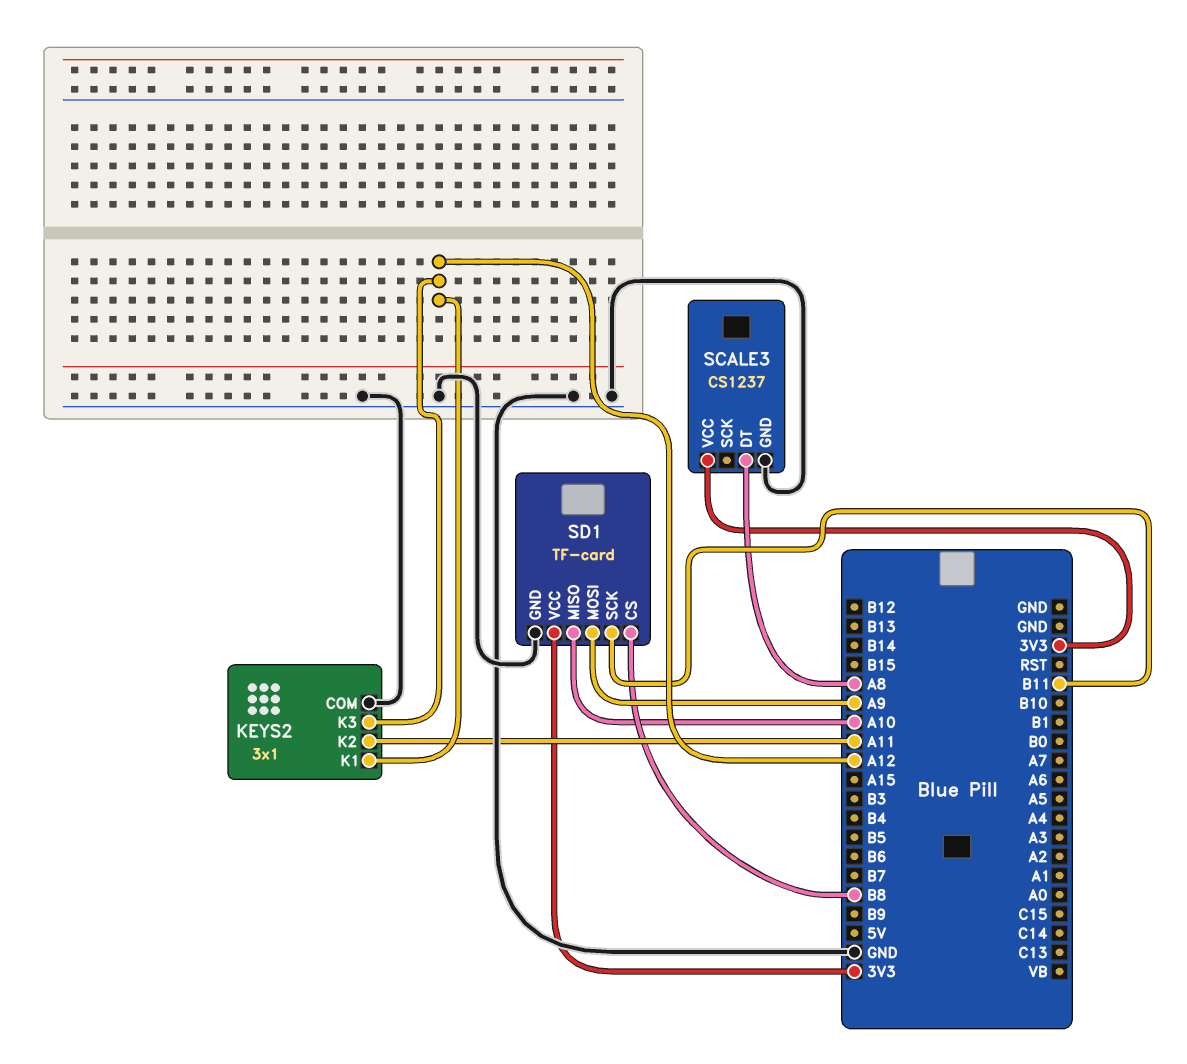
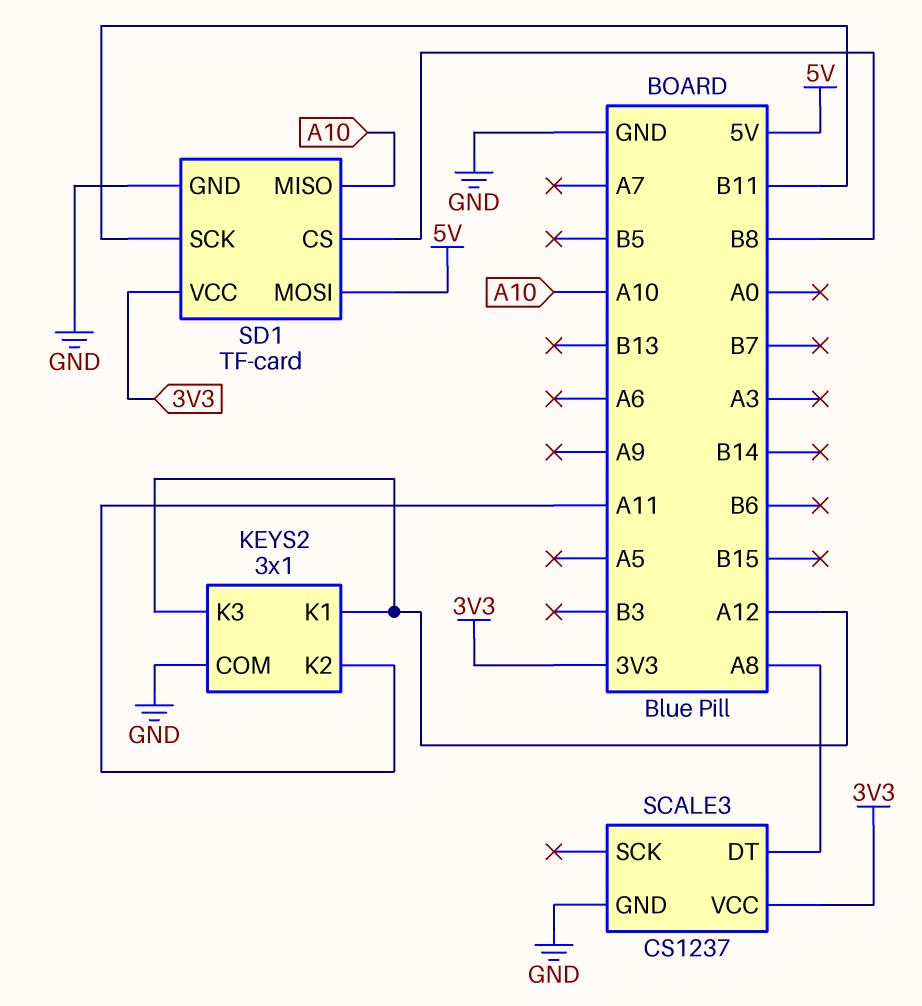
SD1 pin MOSI: A9 -> 5V

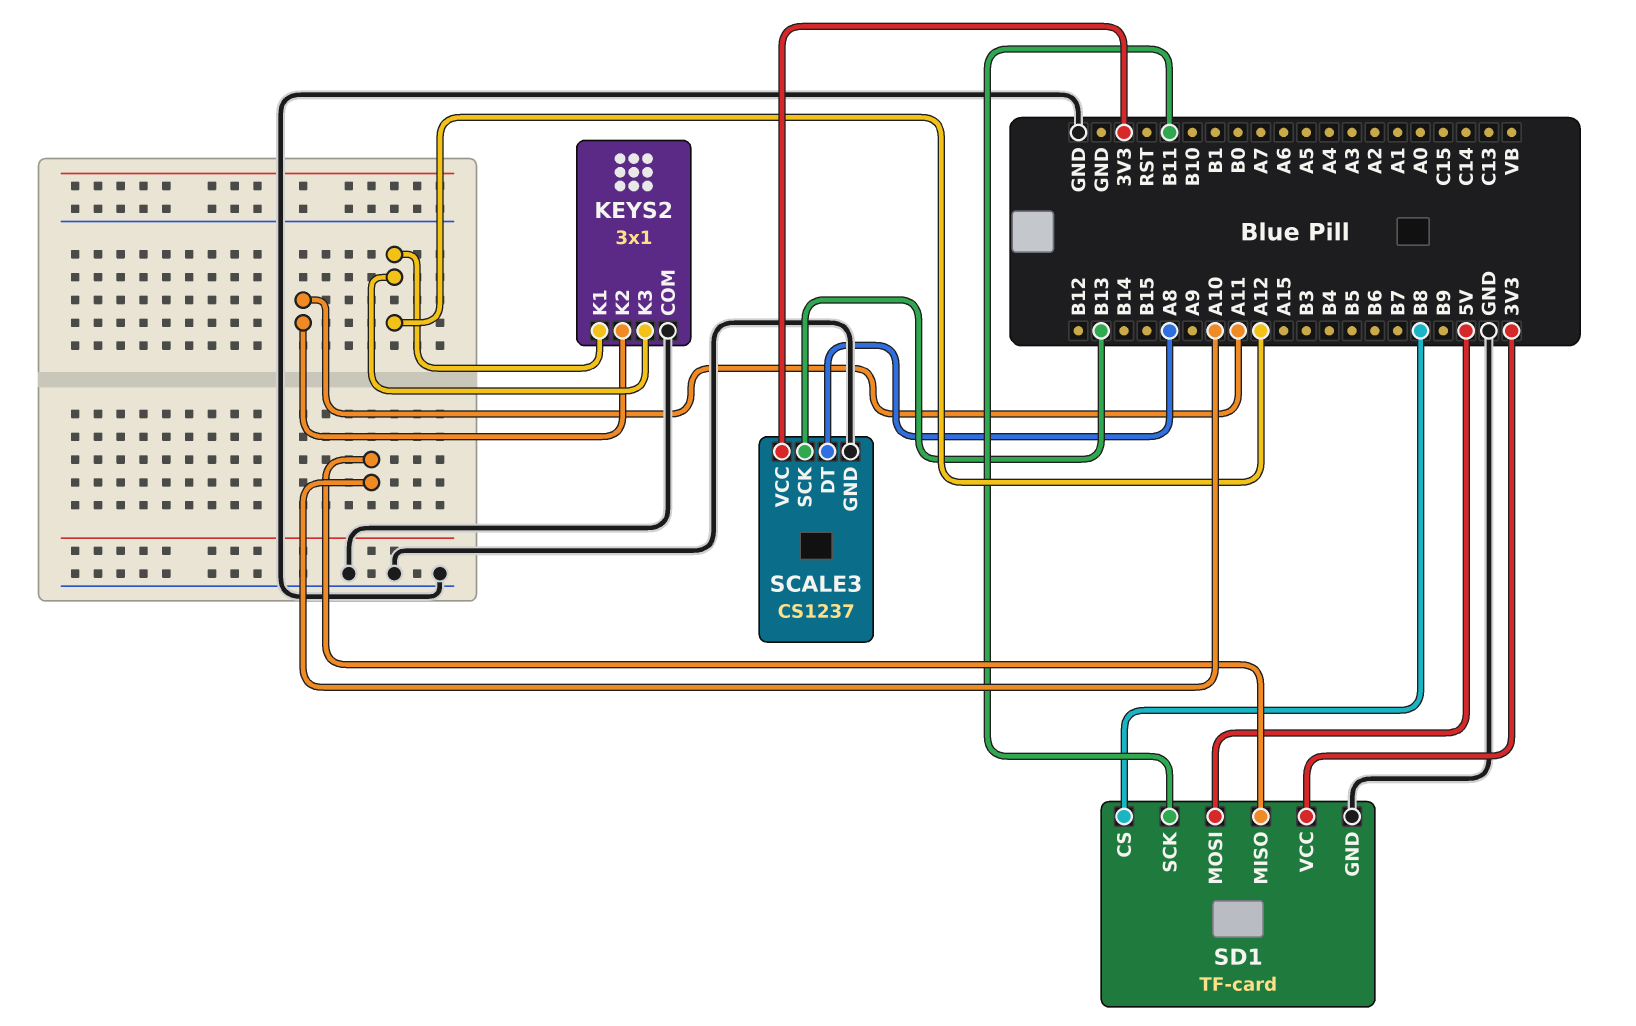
SCALE3 pin SCK: none -> B13

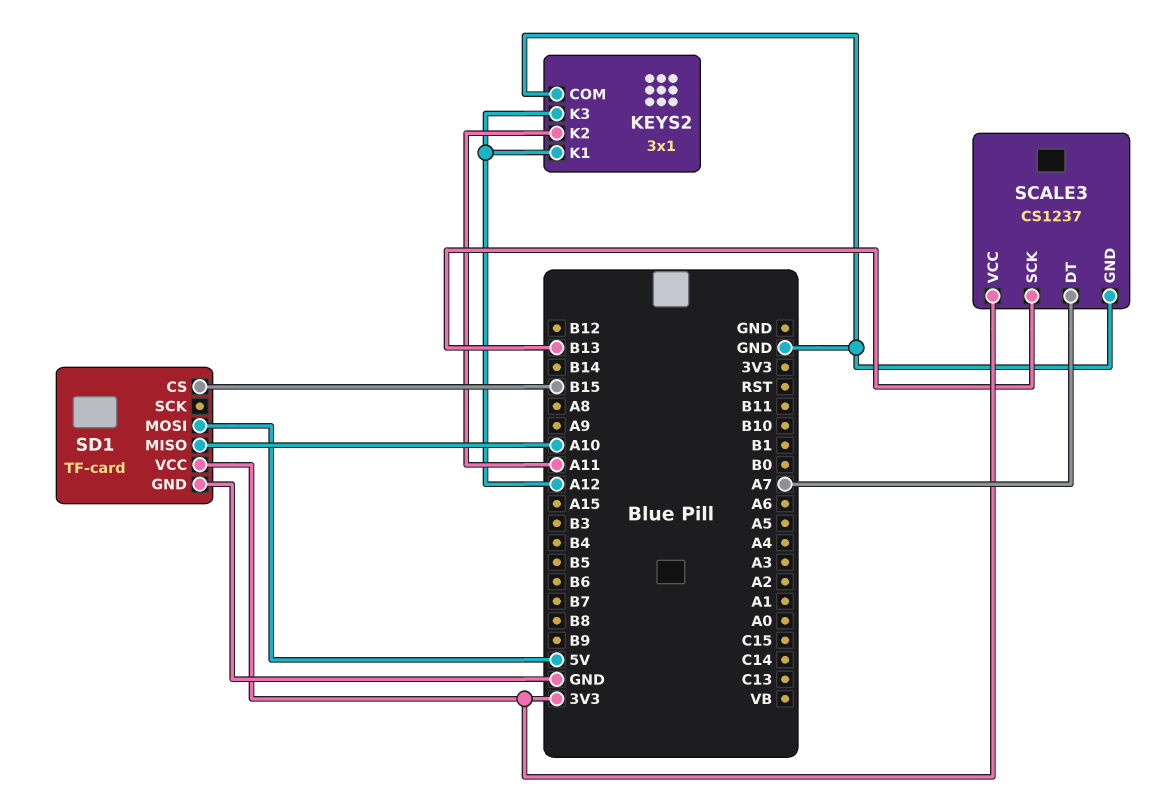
SCALE3 pin DT: A8 -> A7
SD1 pin CS: B8 -> B15
SD1 pin SCK: B11 -> none

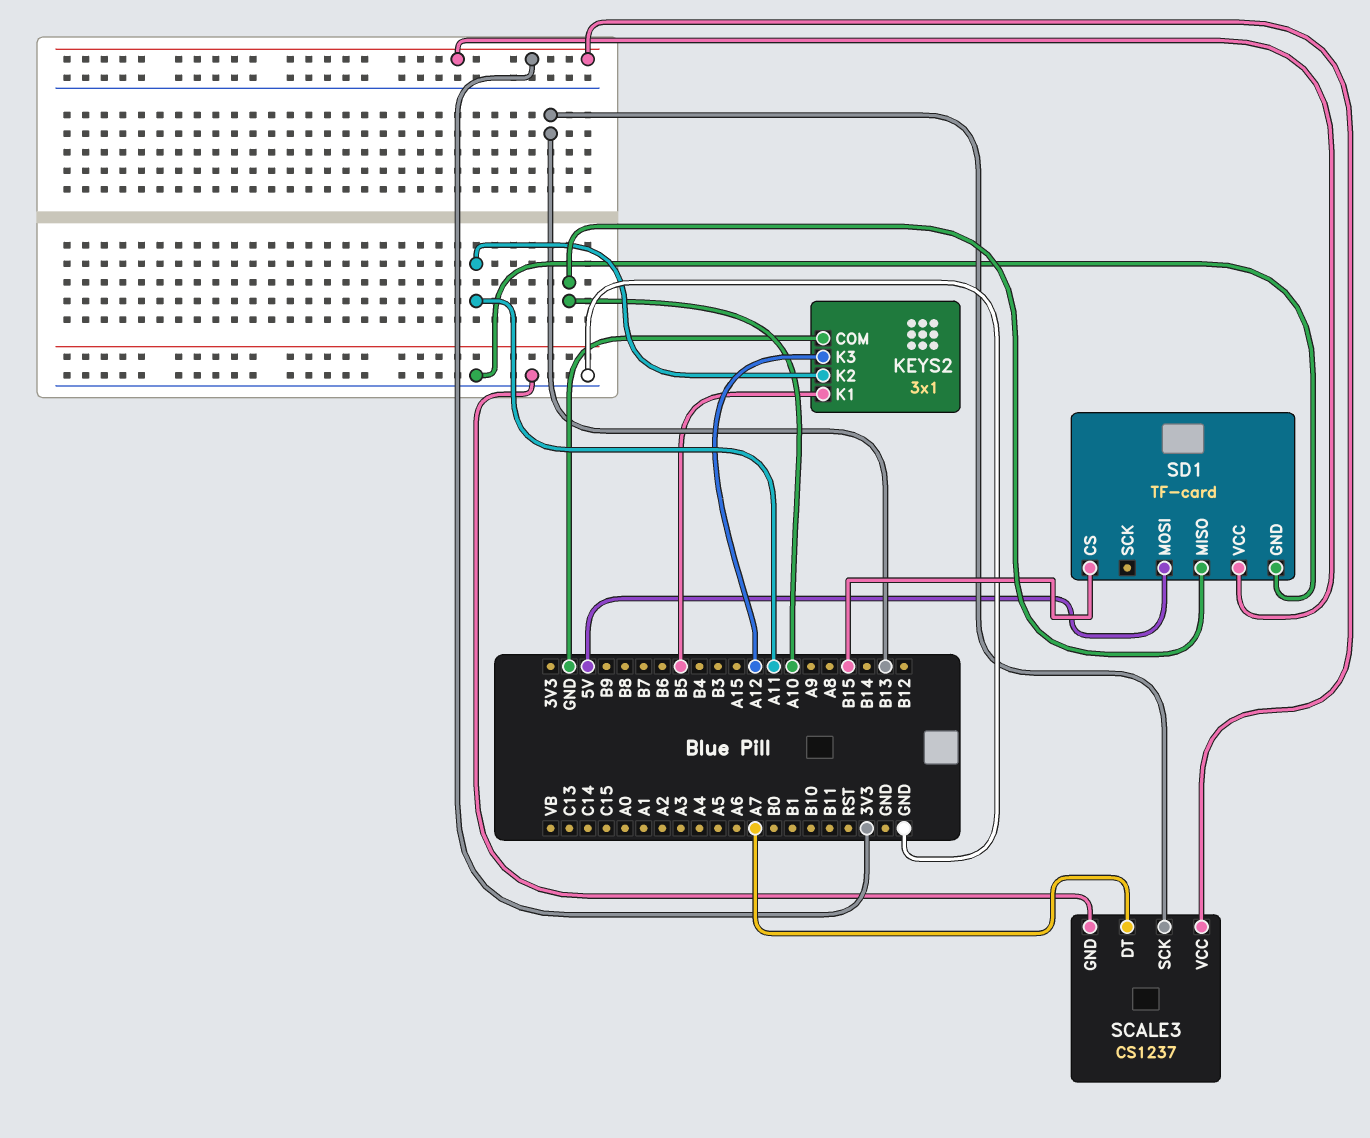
KEYS2 pin K1: A12 -> B5

